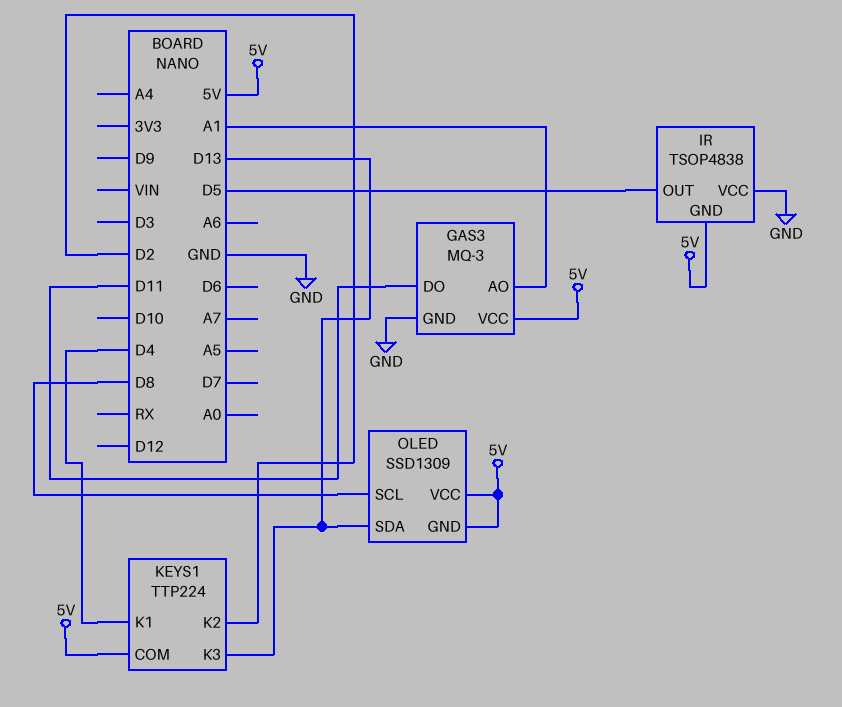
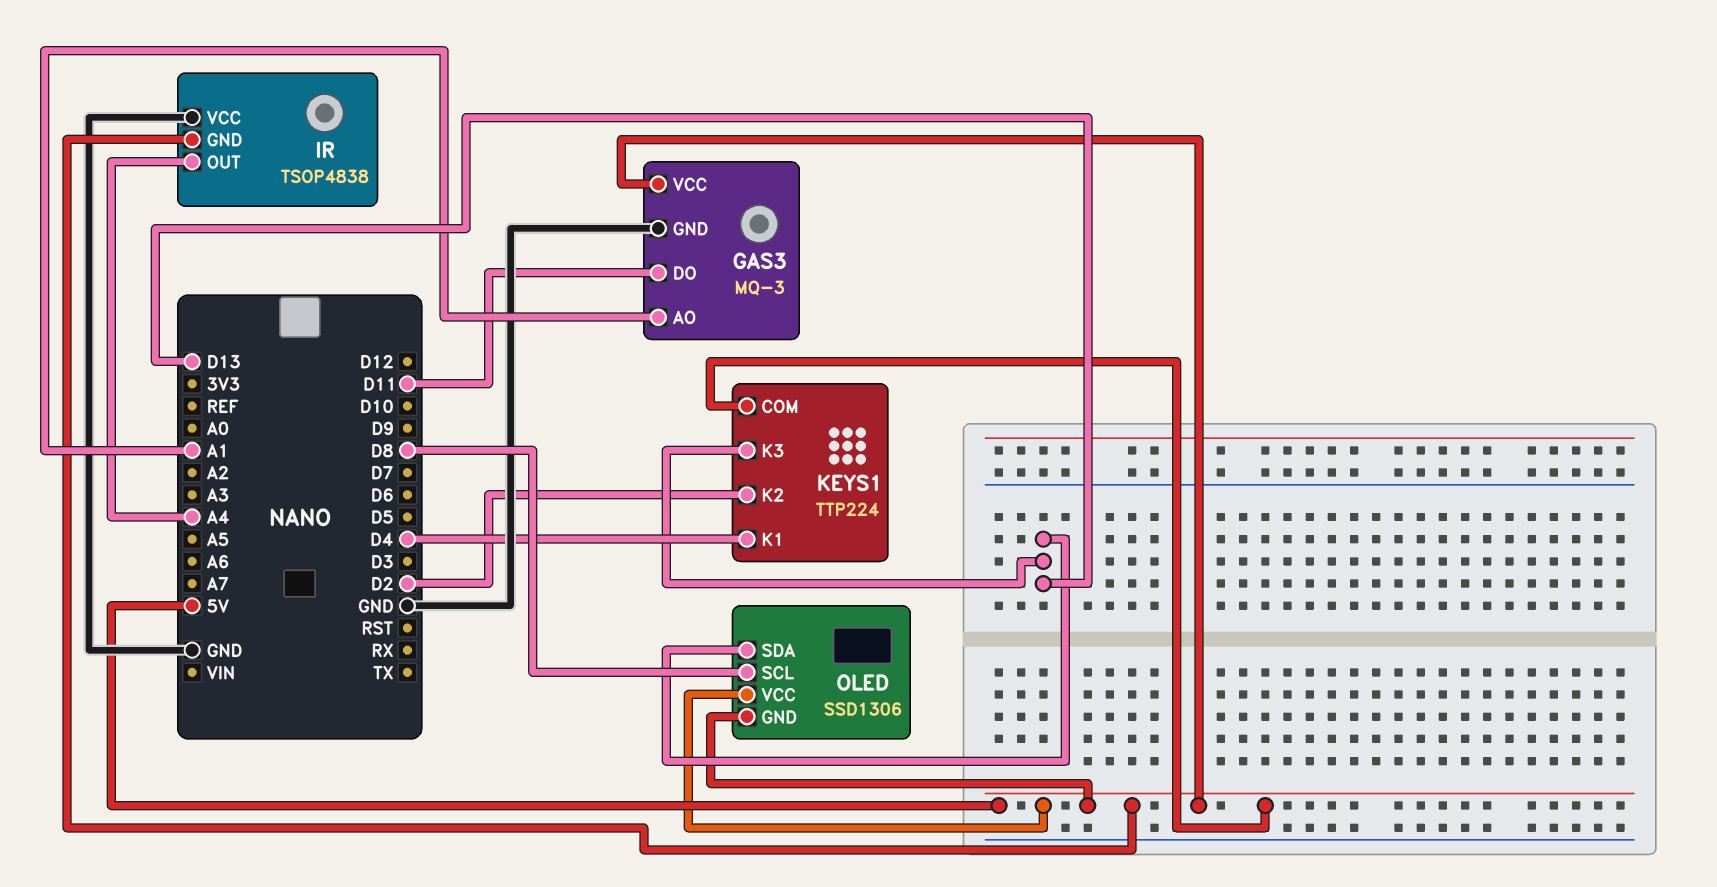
IR pin OUT: D5 -> A4
OLED: SSD1309 -> SSD1306

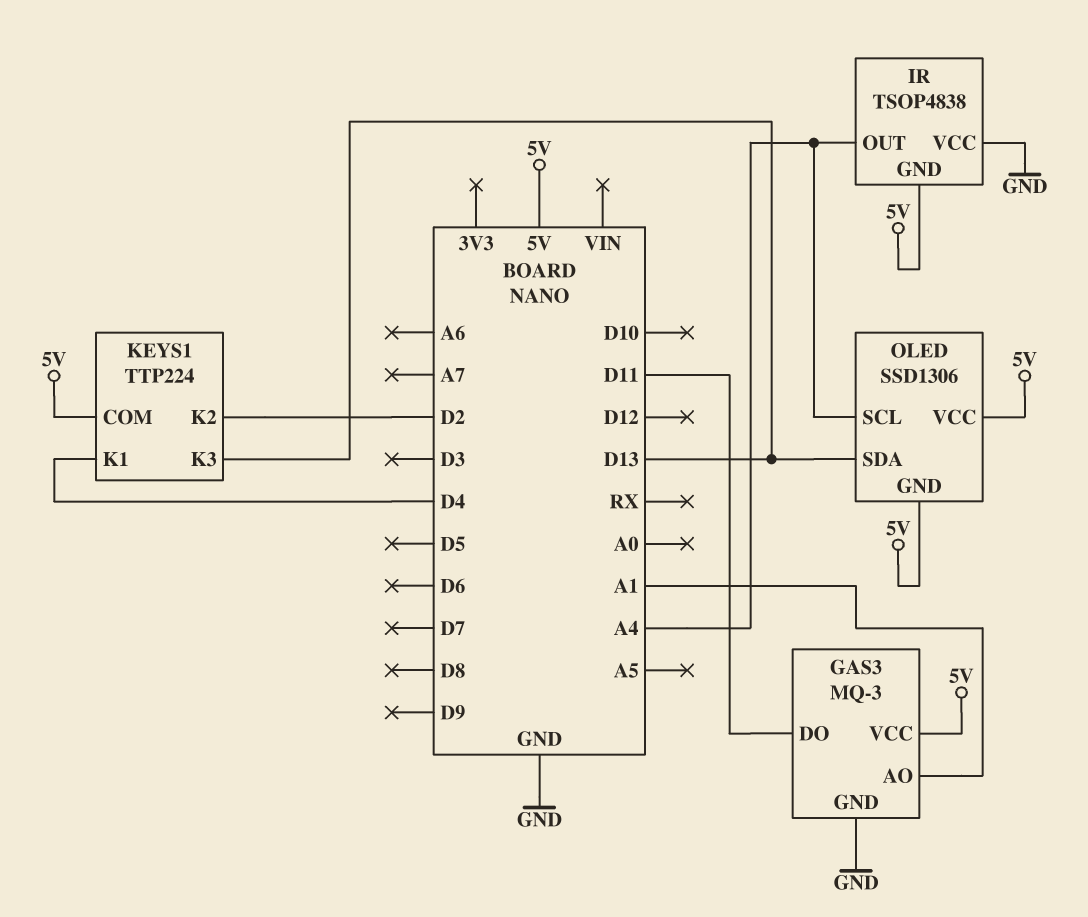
OLED pin SCL: D8 -> A4

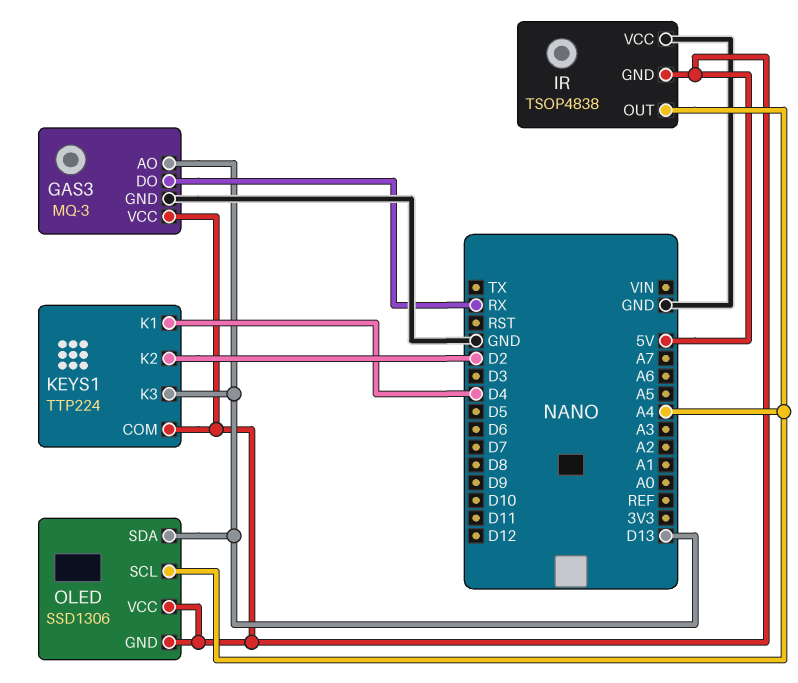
GAS3 pin AO: A1 -> D13
GAS3 pin DO: D11 -> RX

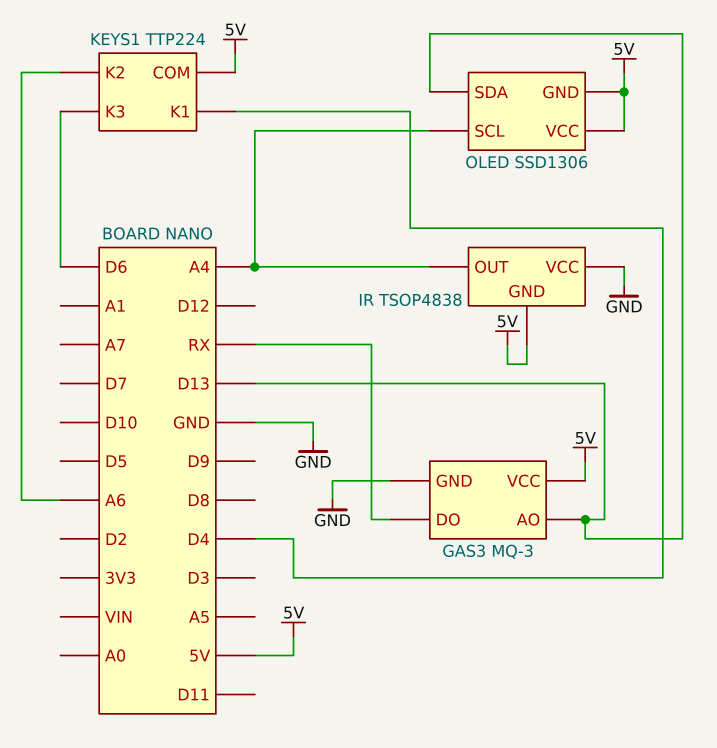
KEYS1 pin K2: D2 -> A6
KEYS1 pin K3: D13 -> D6

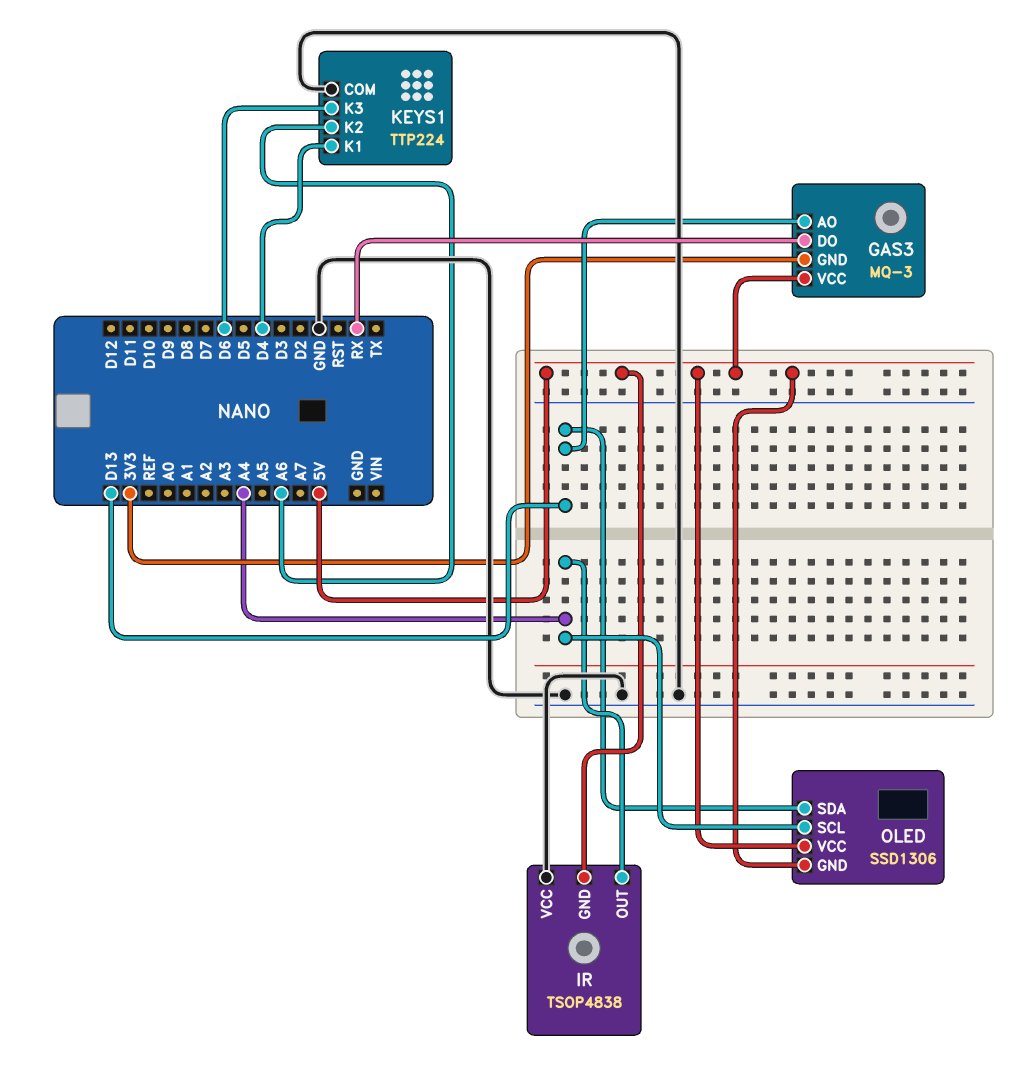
GAS3 pin GND: GND -> 3V3
KEYS1 pin COM: 5V -> GND

